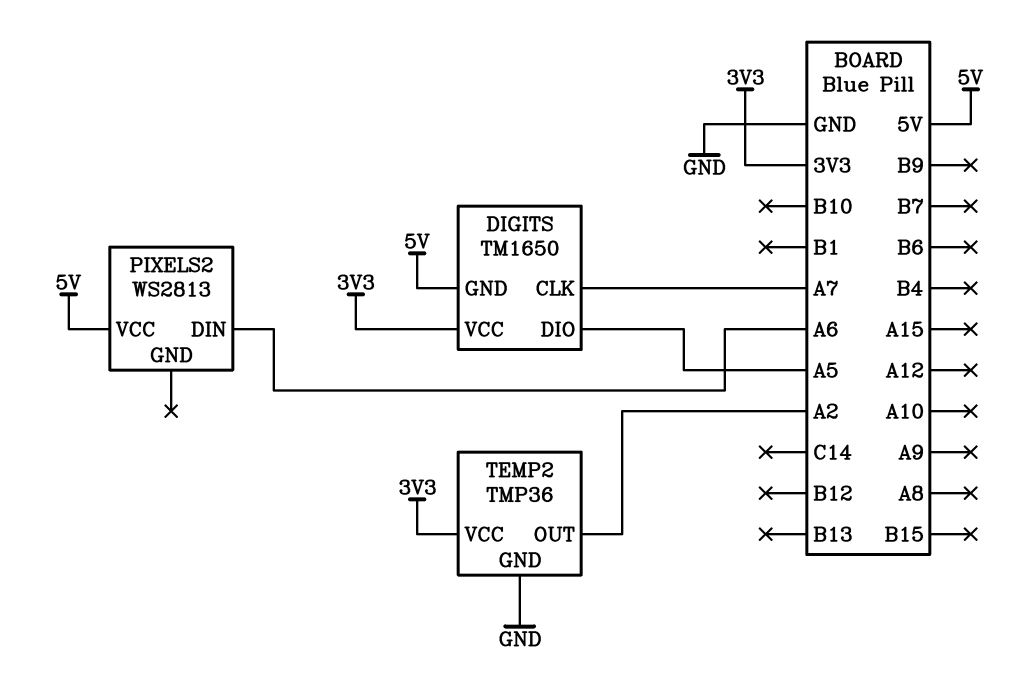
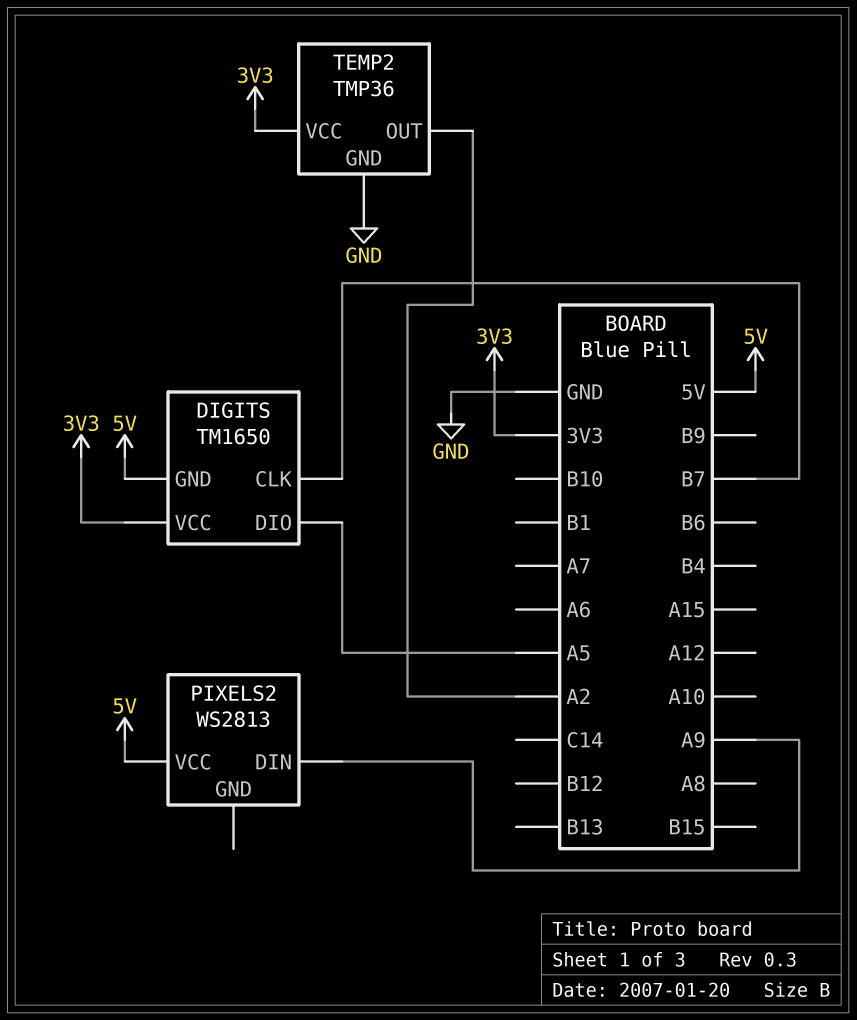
DIGITS pin CLK: A7 -> B7
PIXELS2 pin DIN: A6 -> A9

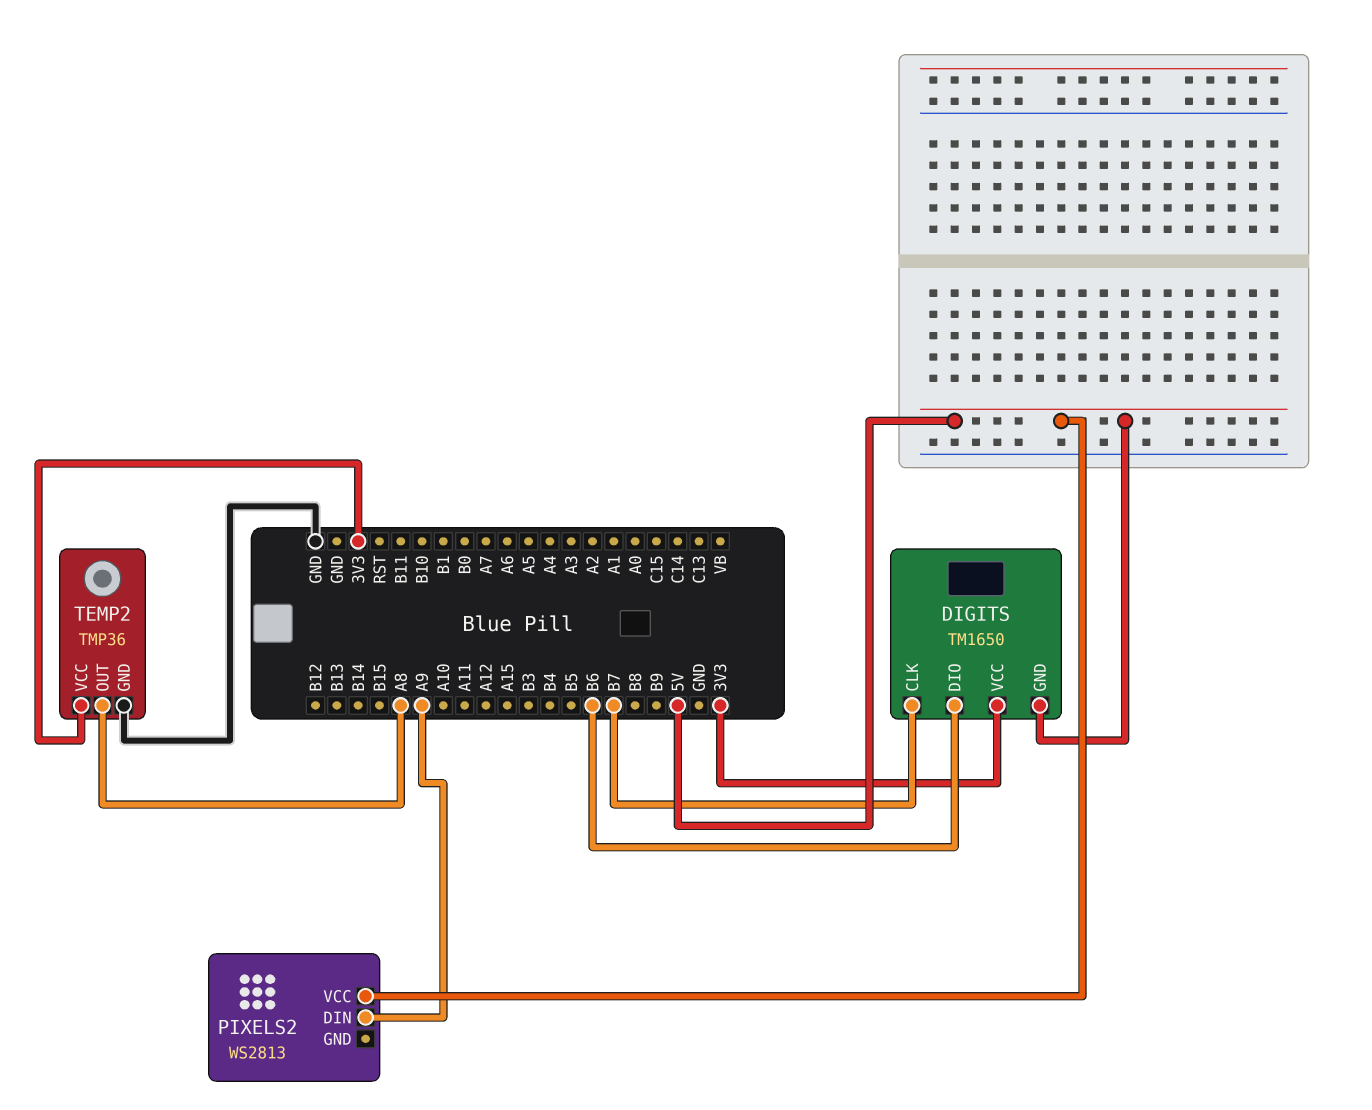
DIGITS pin DIO: A5 -> B6
TEMP2 pin OUT: A2 -> A8

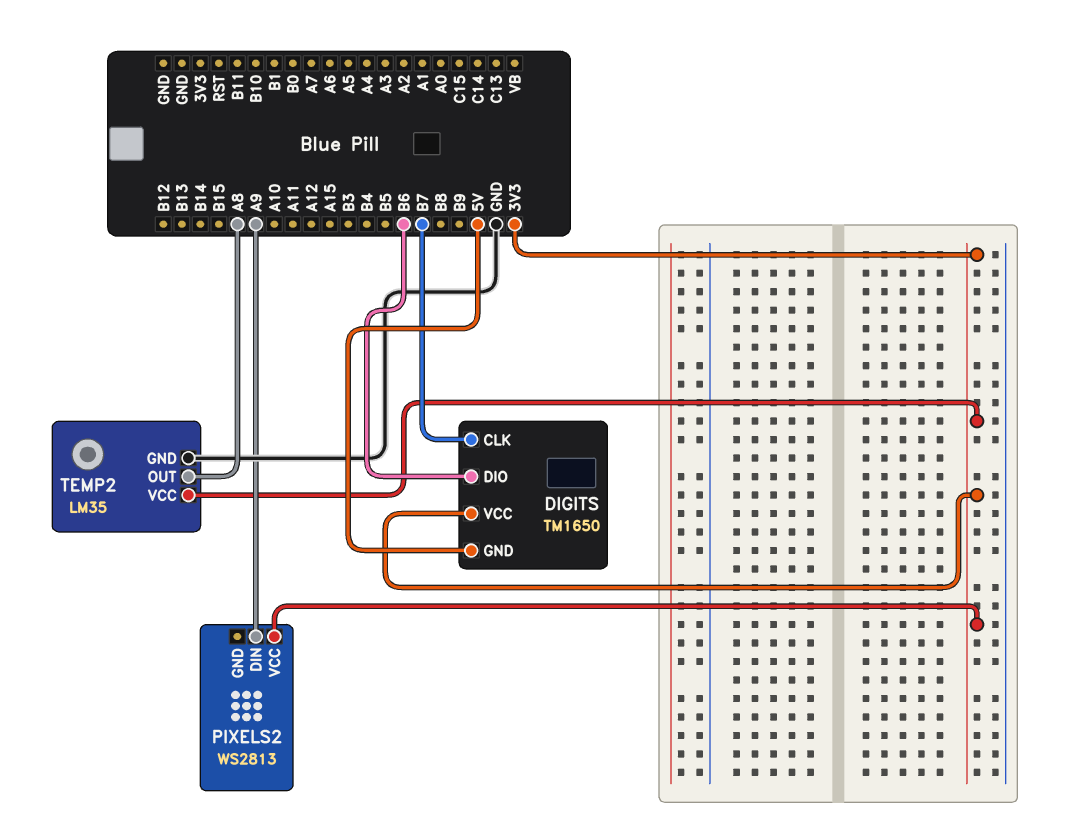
PIXELS2 pin VCC: 5V -> 3V3
TEMP2: TMP36 -> LM35

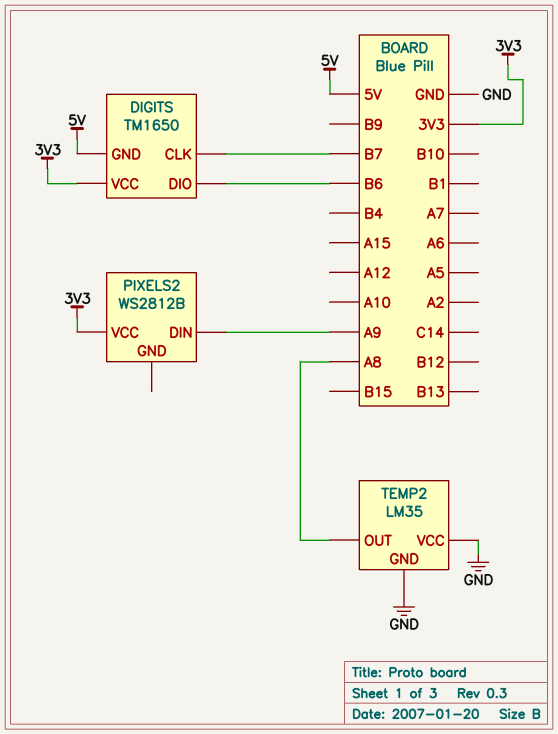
PIXELS2: WS2813 -> WS2812B
TEMP2 pin VCC: 3V3 -> GND

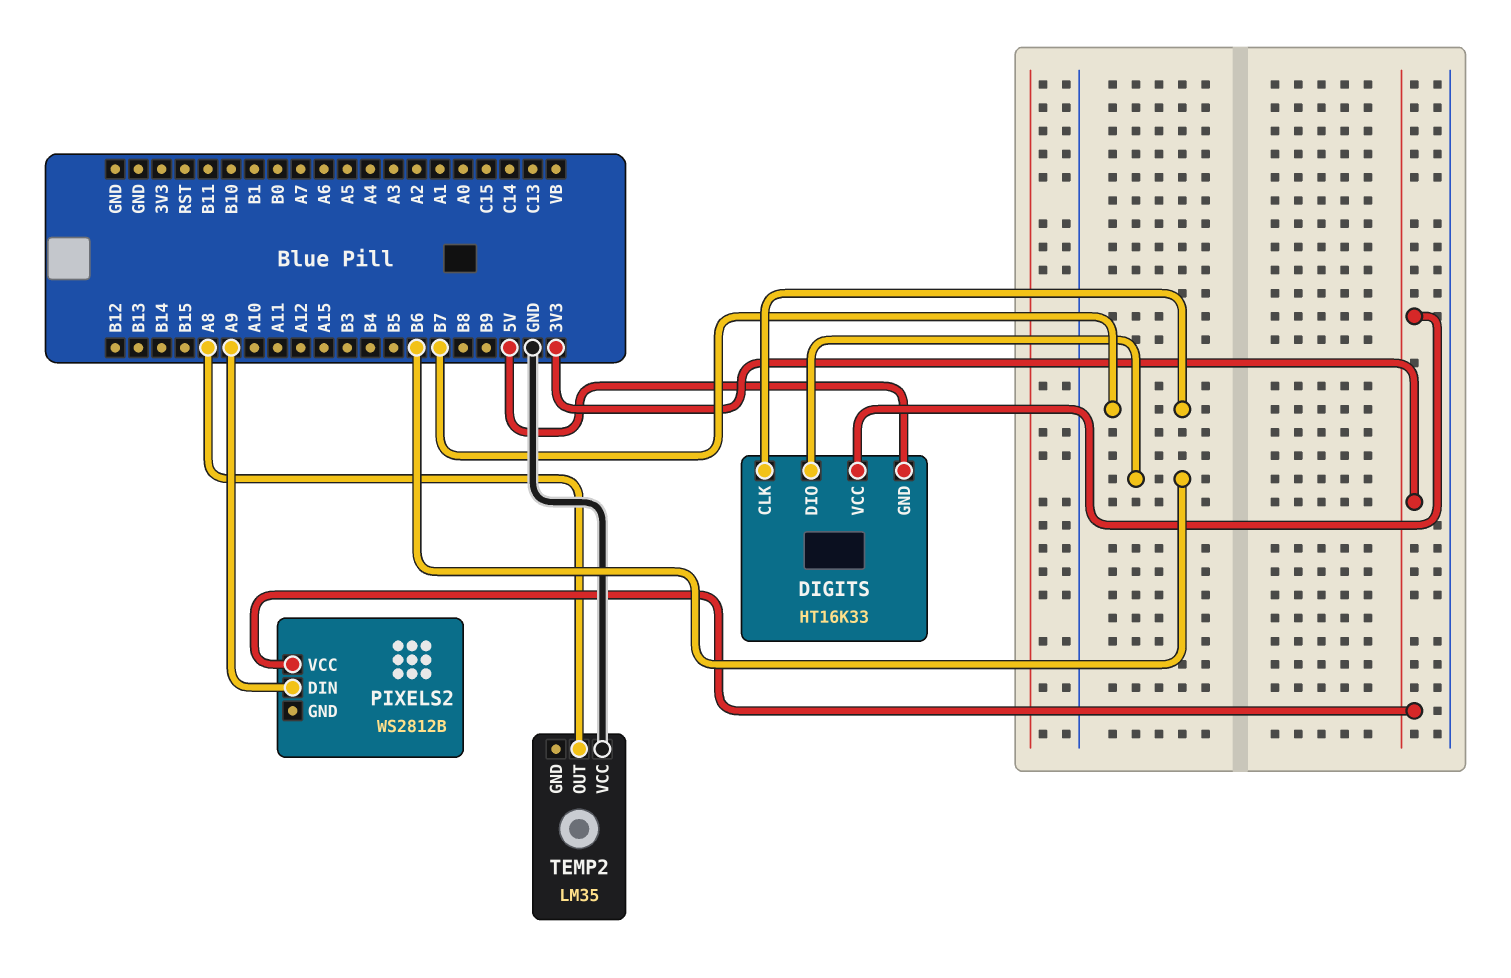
DIGITS: TM1650 -> HT16K33
TEMP2 pin GND: GND -> none

